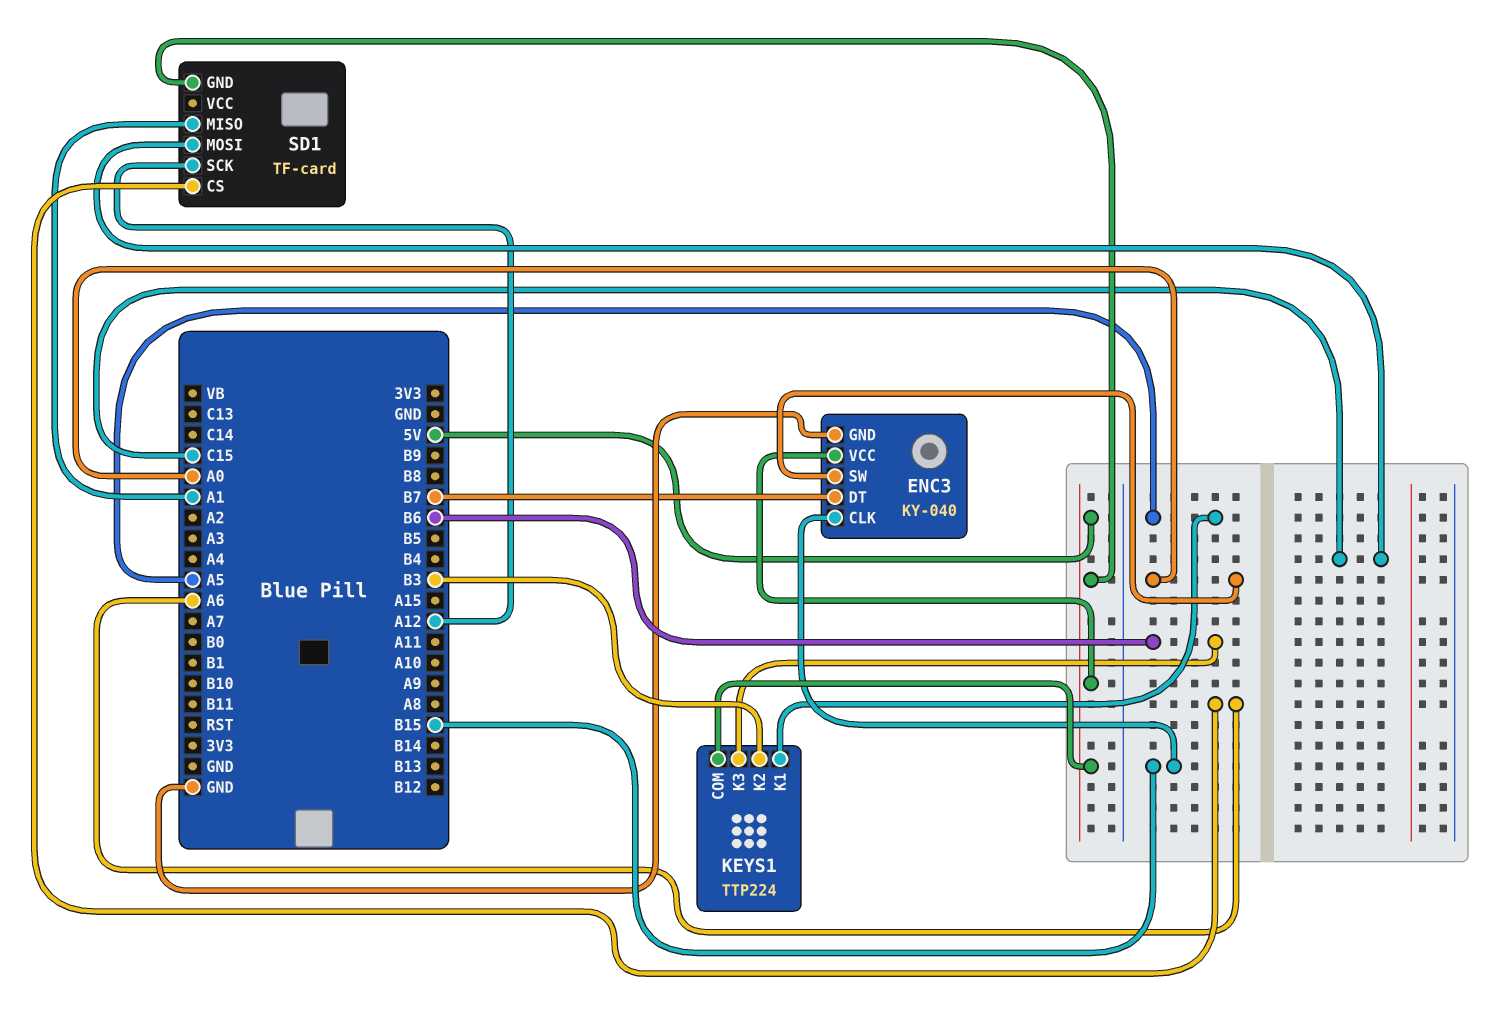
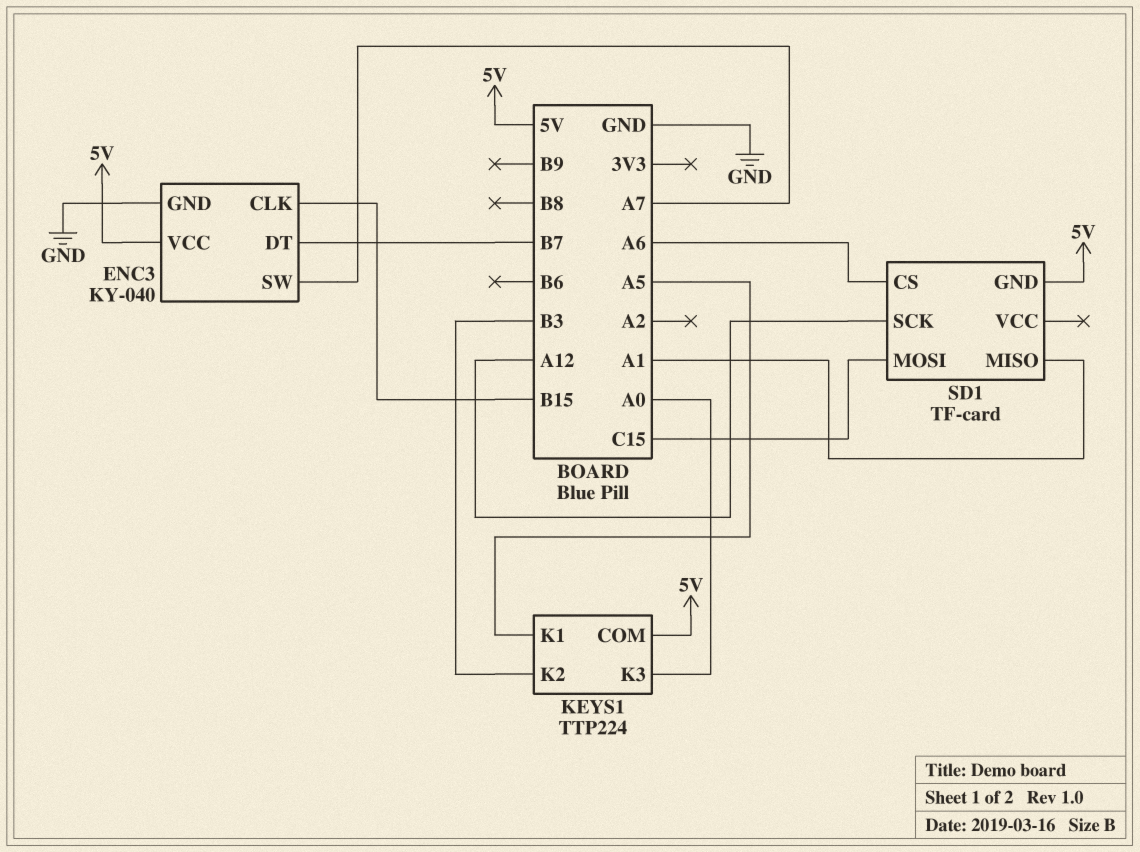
ENC3 pin SW: A0 -> A7
KEYS1 pin K3: B6 -> A0

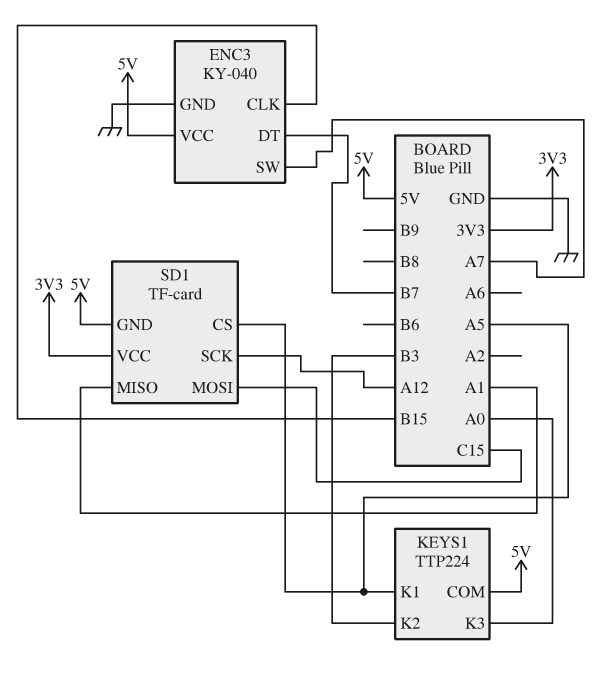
SD1 pin CS: A6 -> A5
SD1 pin VCC: none -> 3V3

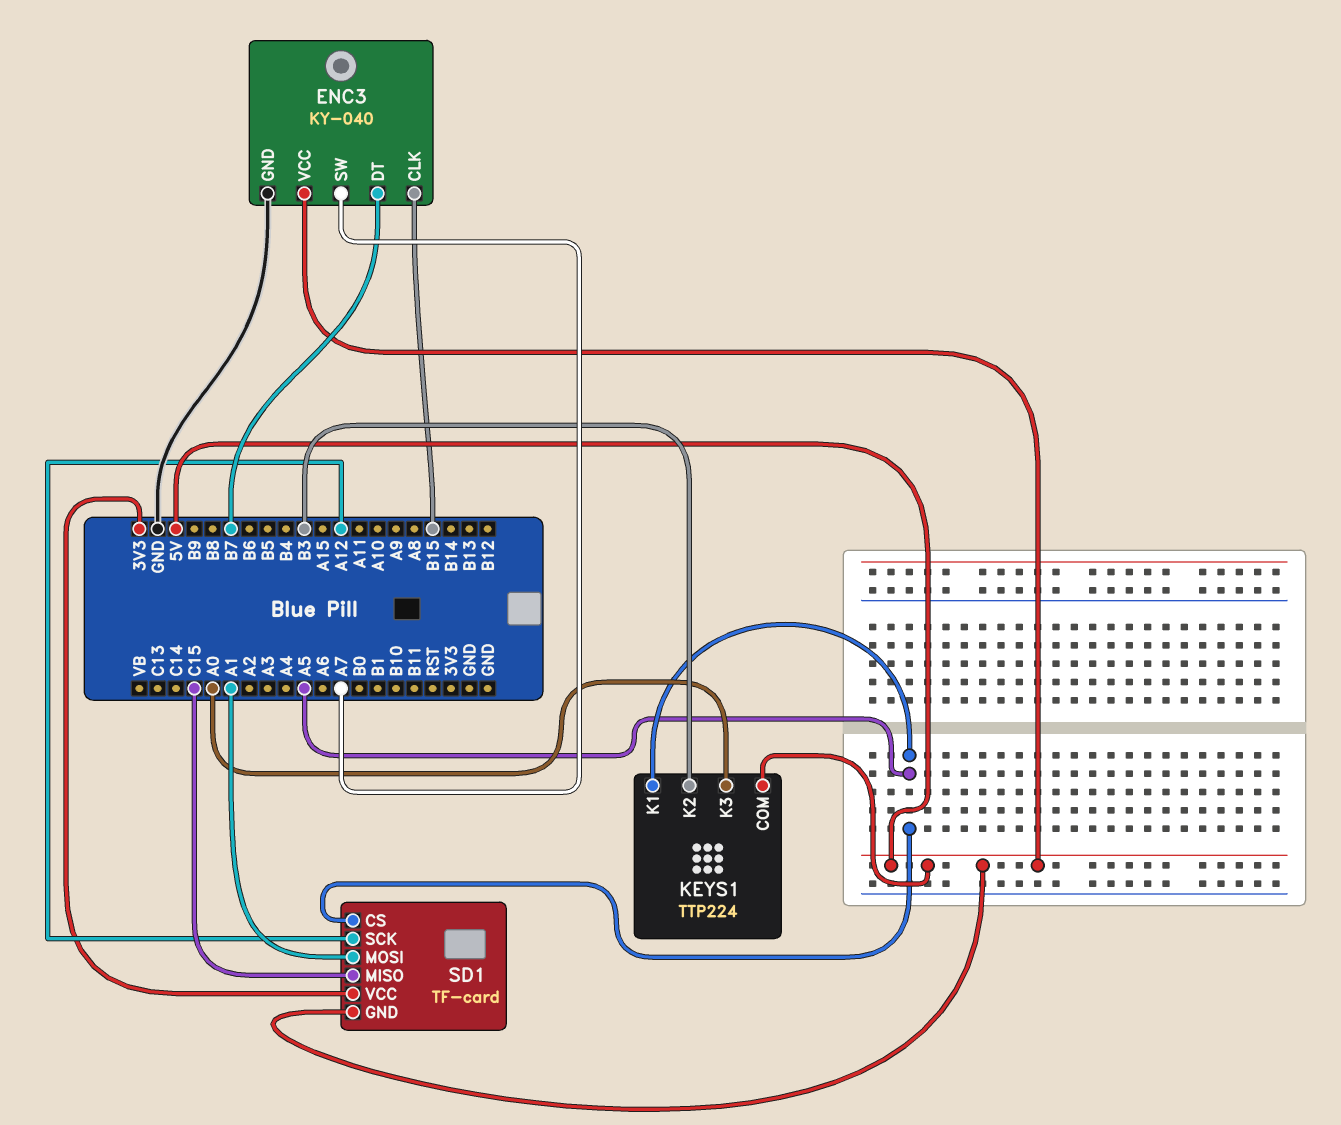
SD1 pin MISO: A1 -> C15
SD1 pin MOSI: C15 -> A1

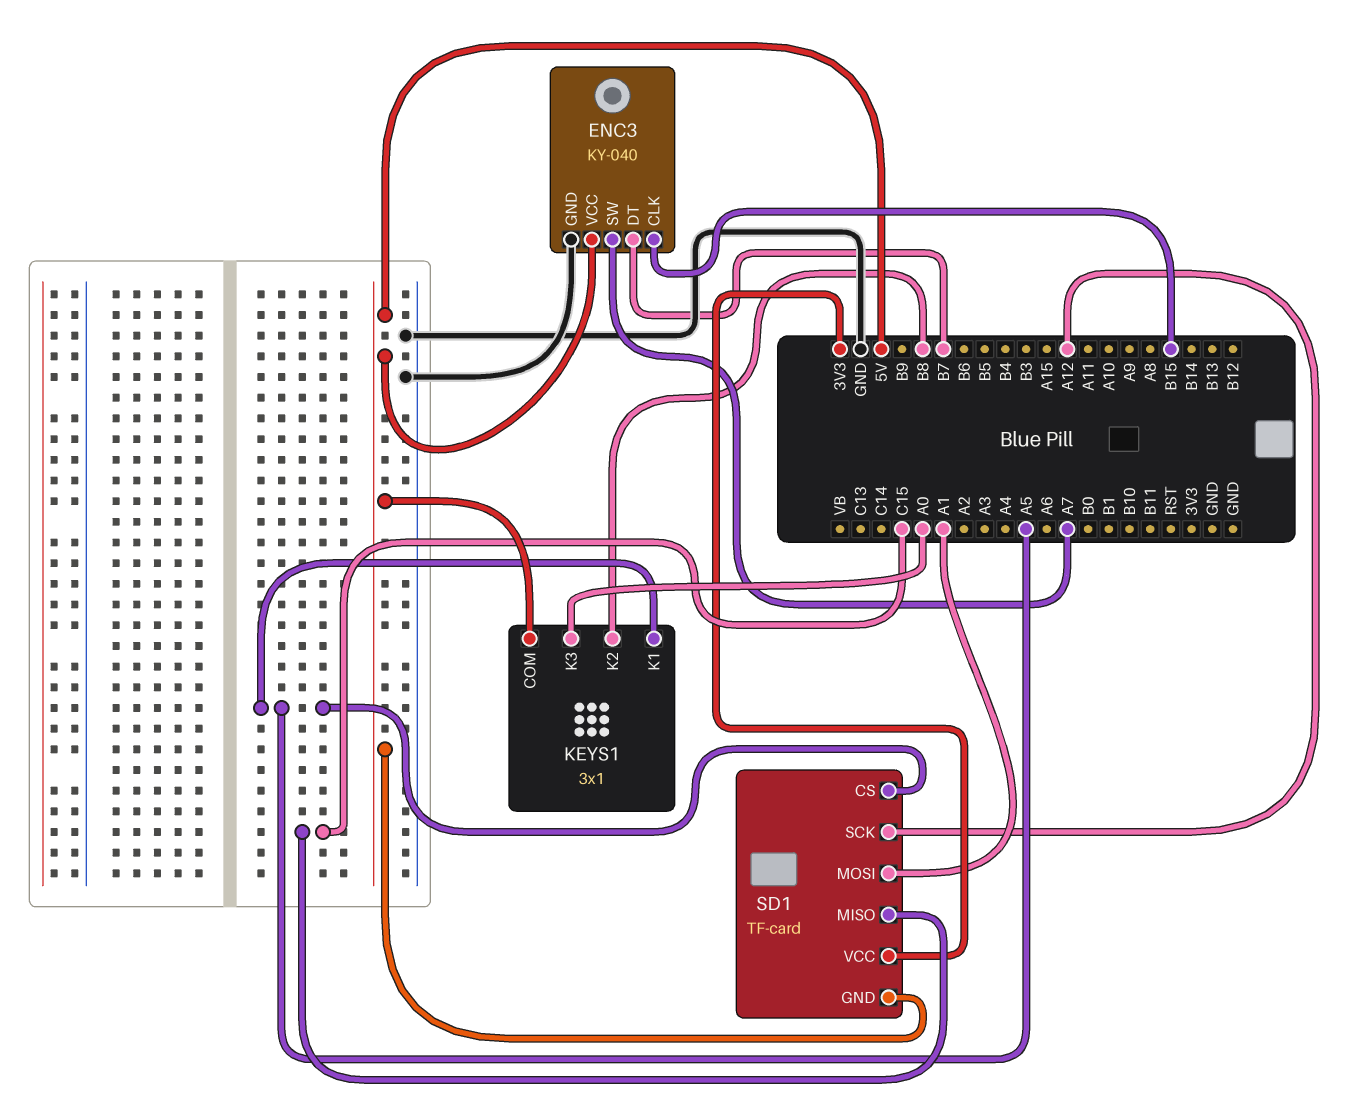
KEYS1: TTP224 -> 3x1
KEYS1 pin K2: B3 -> B8

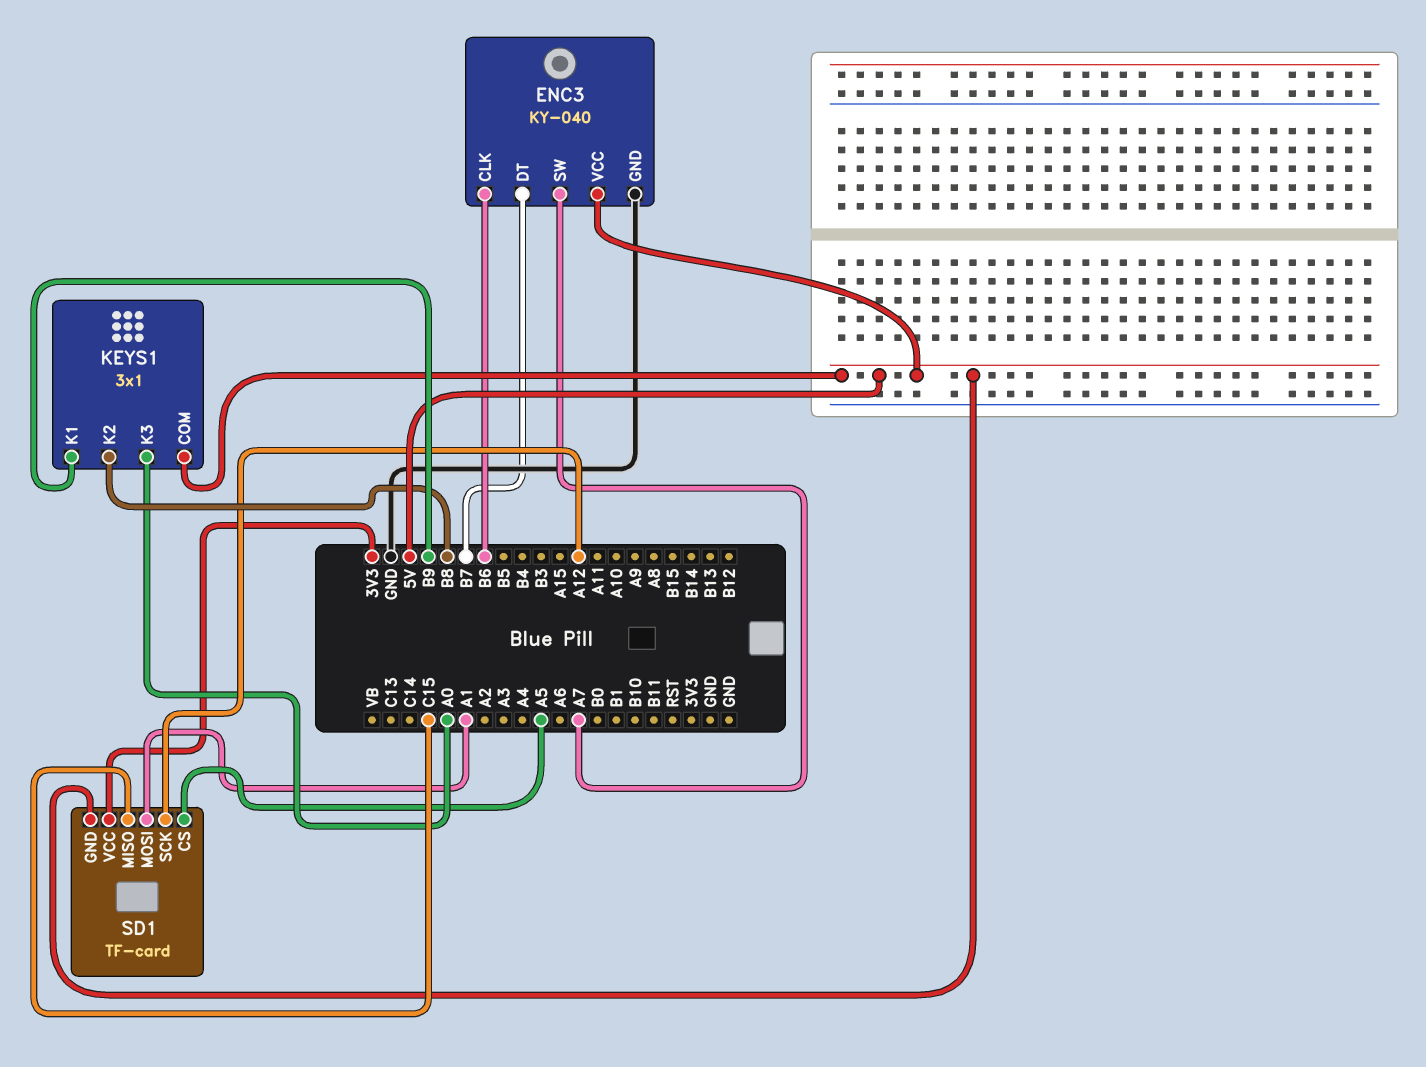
ENC3 pin CLK: B15 -> B6
KEYS1 pin K1: A5 -> B9

